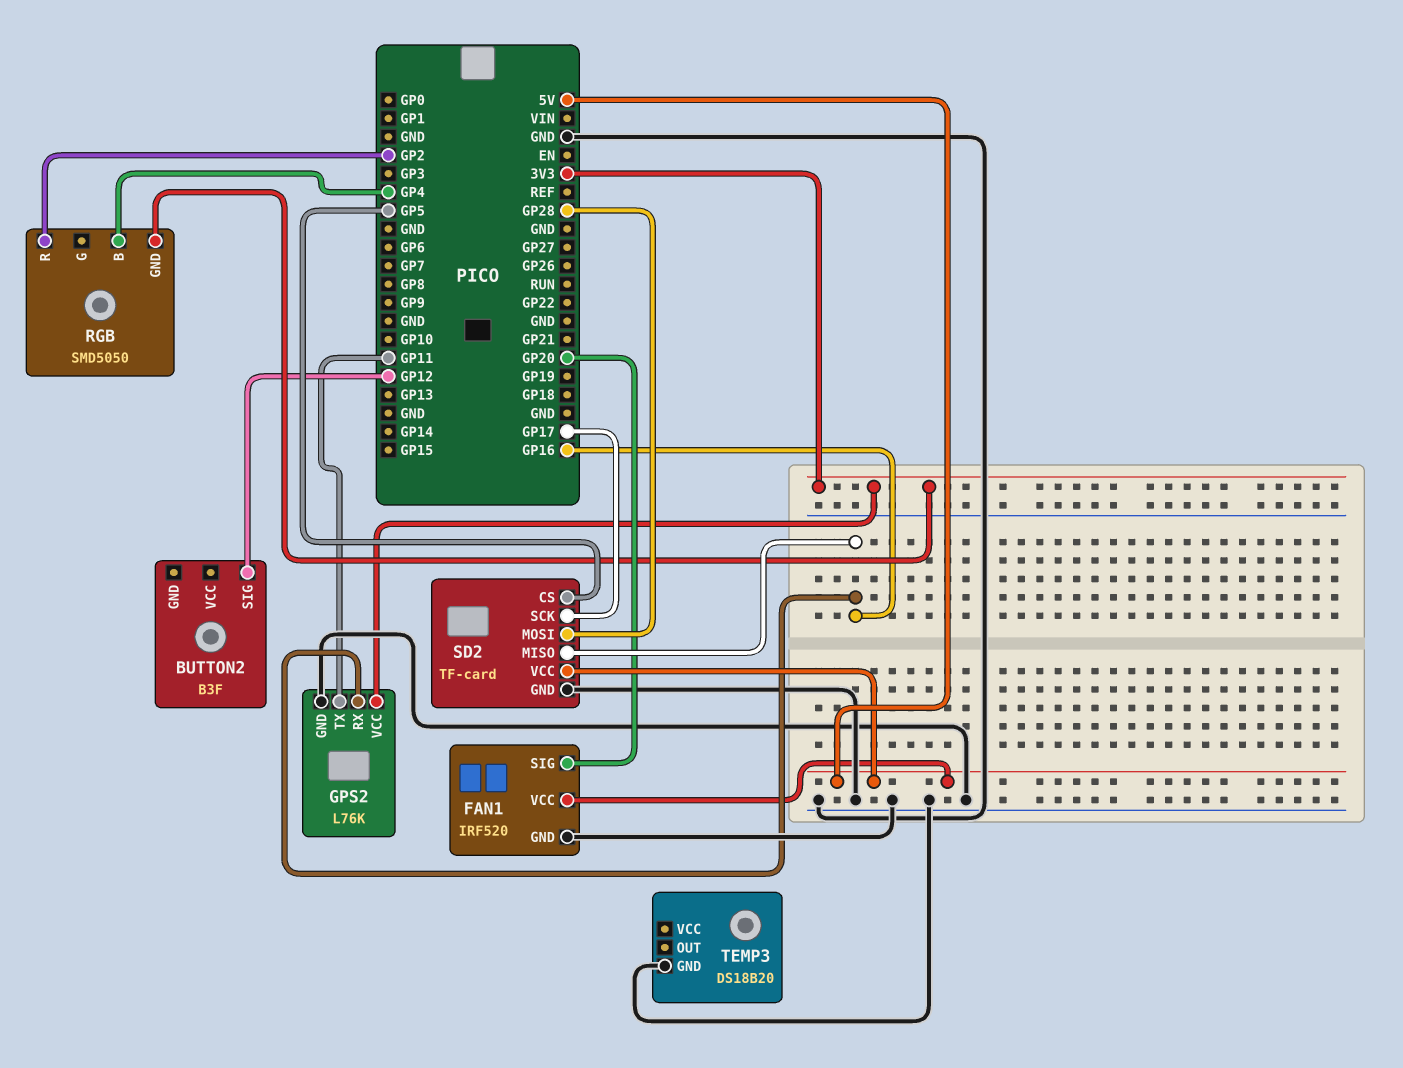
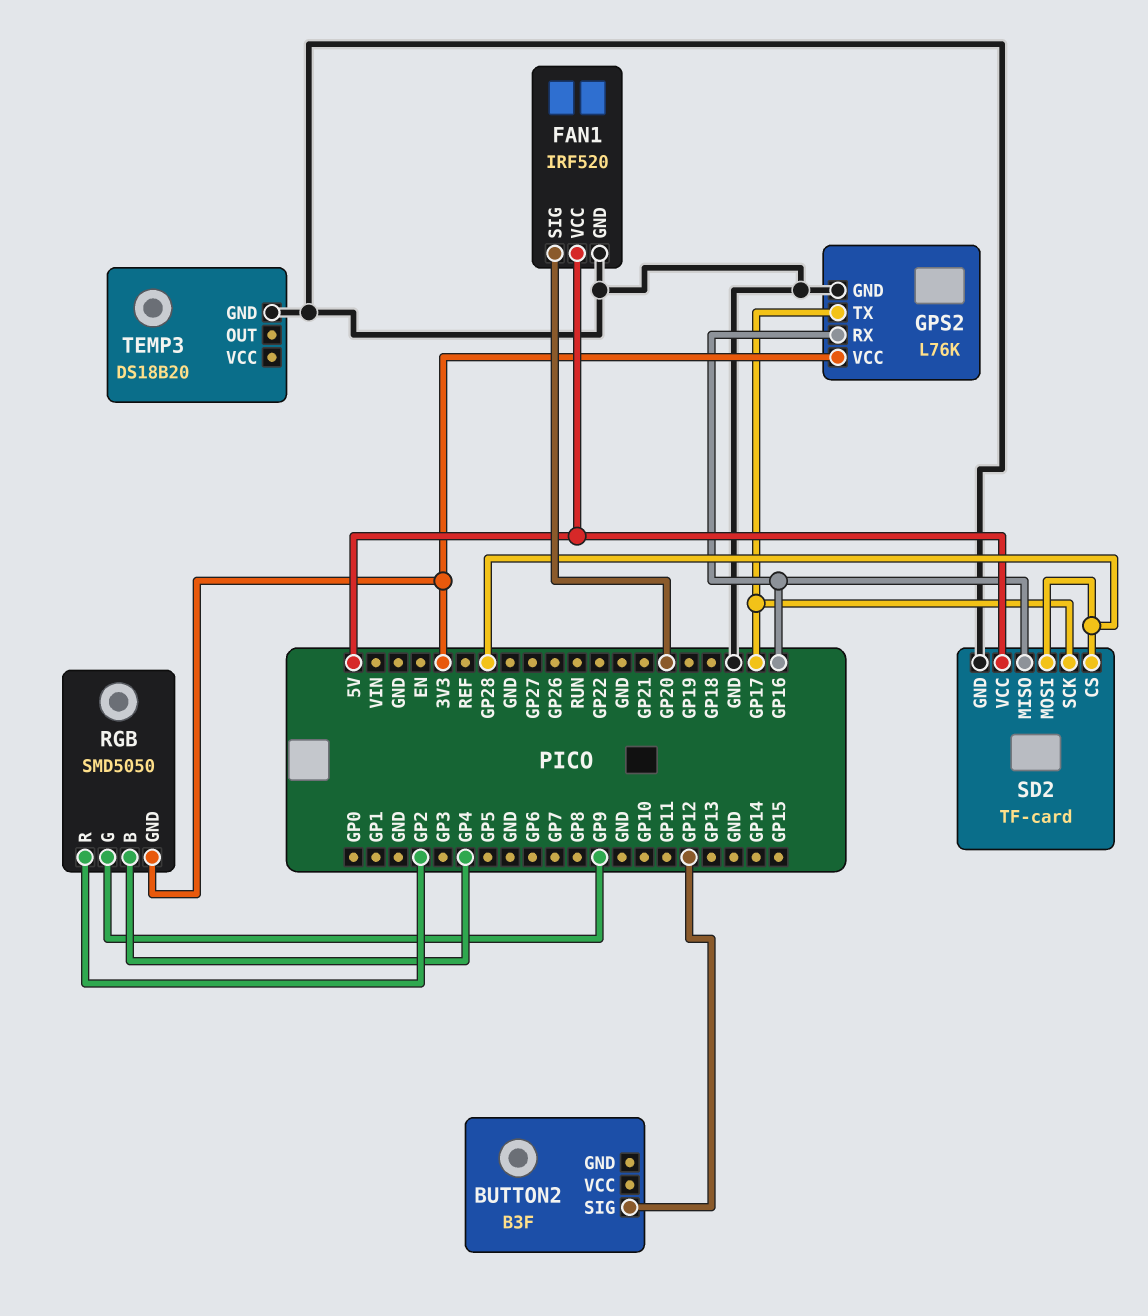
GPS2 pin TX: GP11 -> GP17
RGB pin G: none -> GP9
SD2 pin CS: GP5 -> GP28

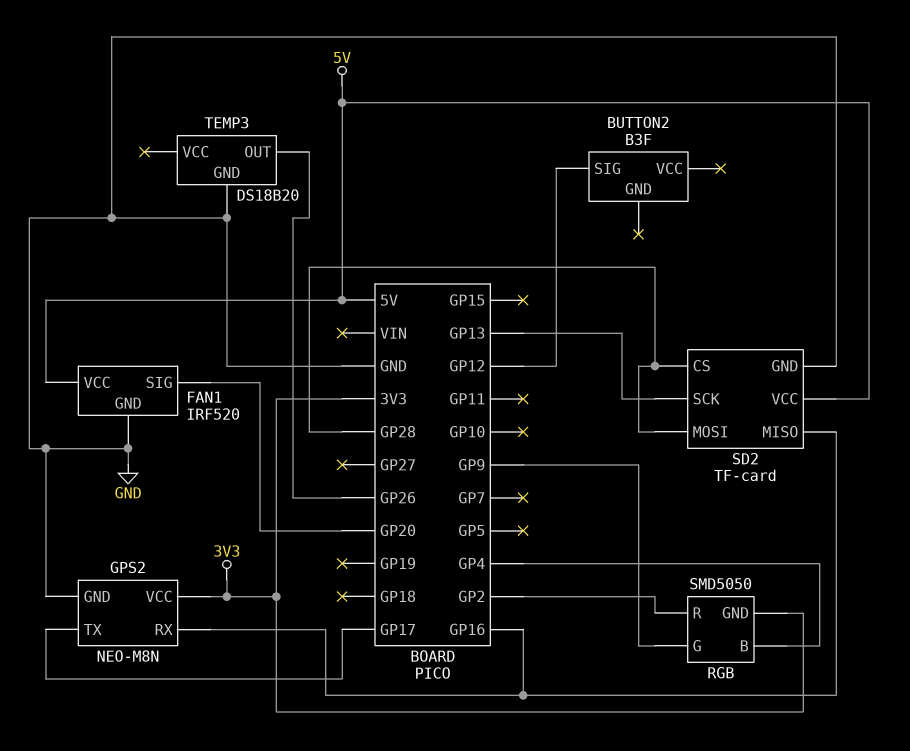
GPS2: L76K -> NEO-M8N
SD2 pin SCK: GP17 -> GP13
TEMP3 pin OUT: none -> GP26

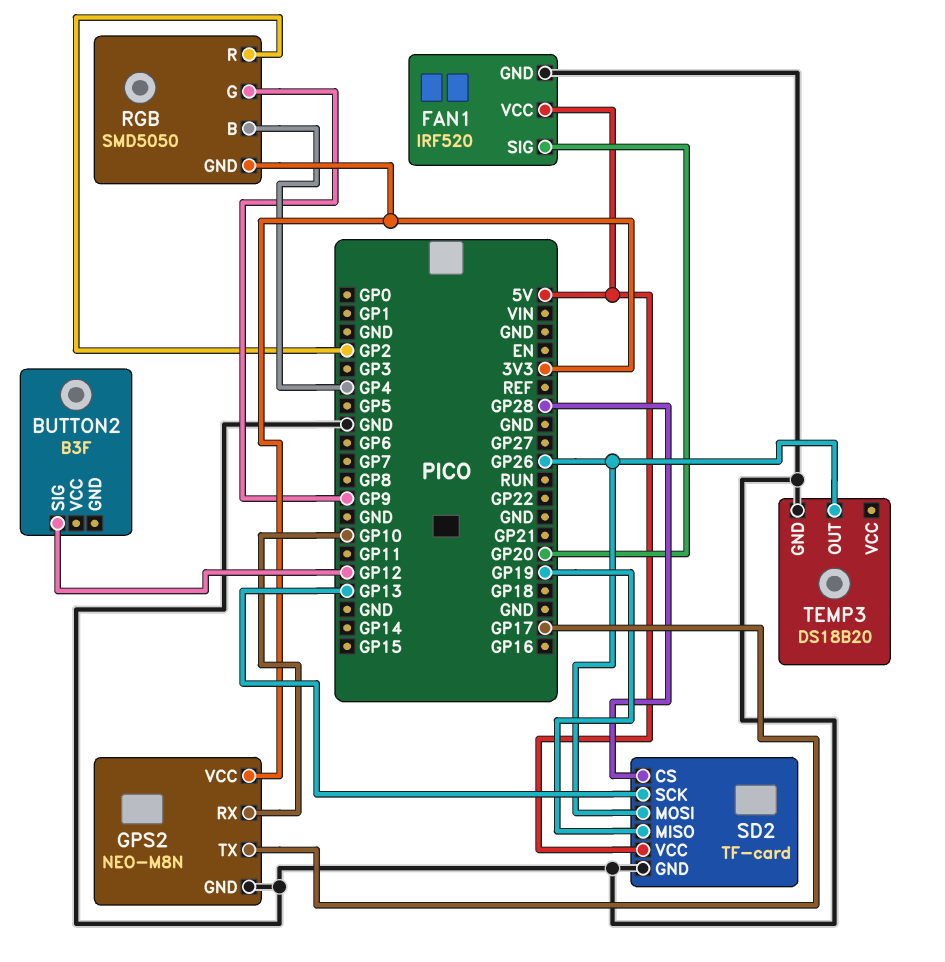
GPS2 pin RX: GP16 -> GP10
SD2 pin MISO: GP16 -> GP19
SD2 pin MOSI: GP28 -> GP26

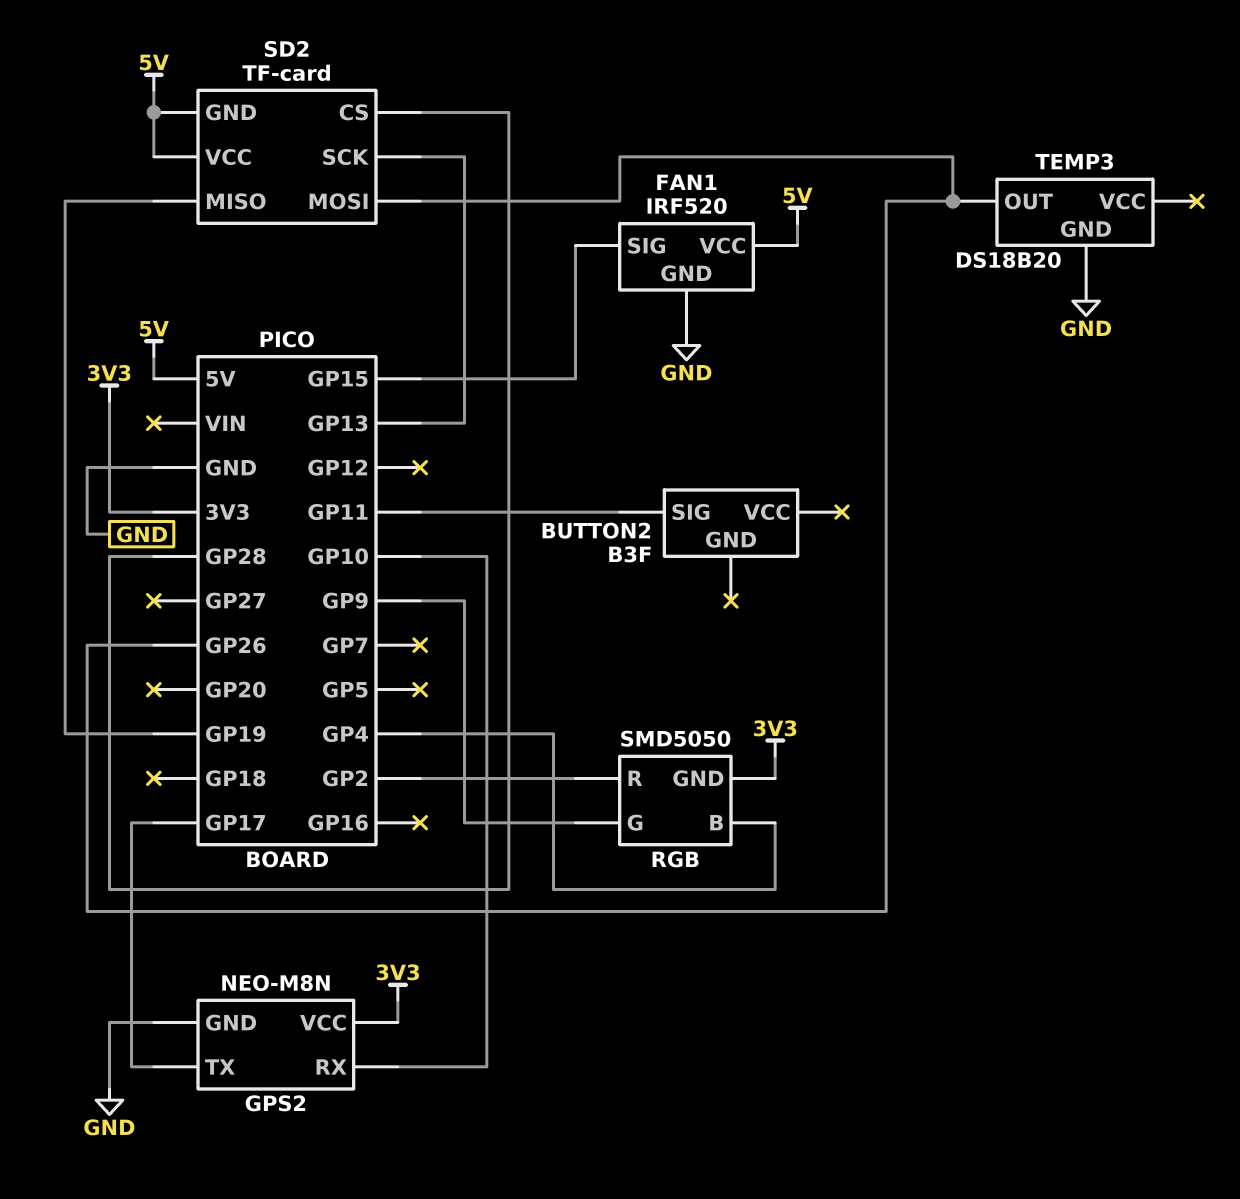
BUTTON2 pin SIG: GP12 -> GP11
FAN1 pin SIG: GP20 -> GP15
SD2 pin GND: GND -> 5V

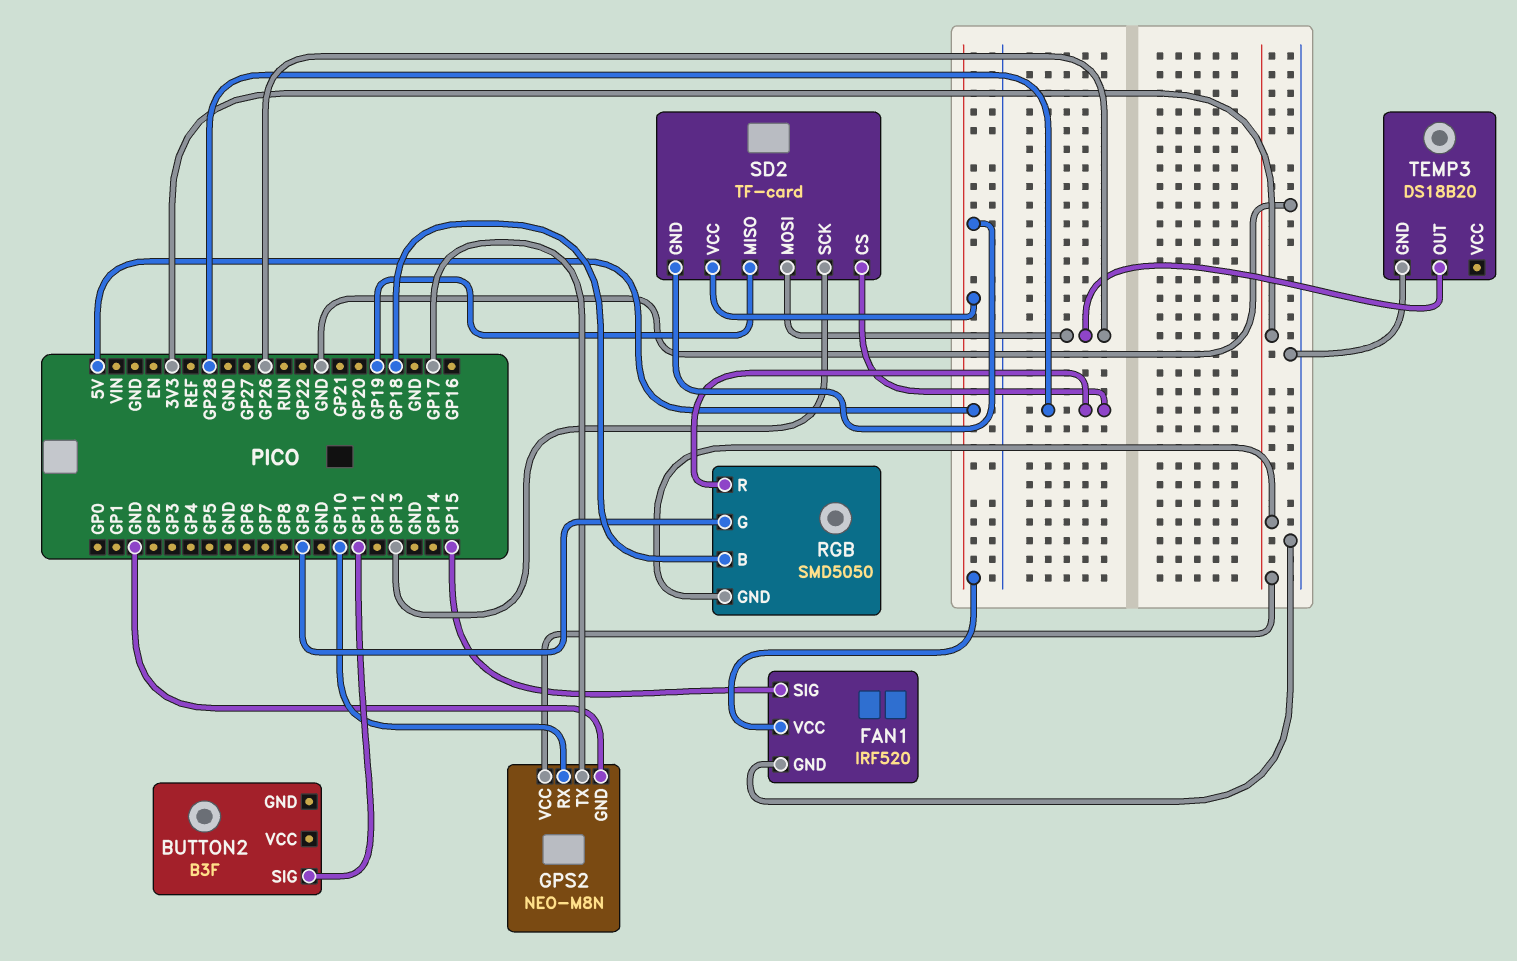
RGB pin B: GP4 -> GP18
RGB pin R: GP2 -> GP28

